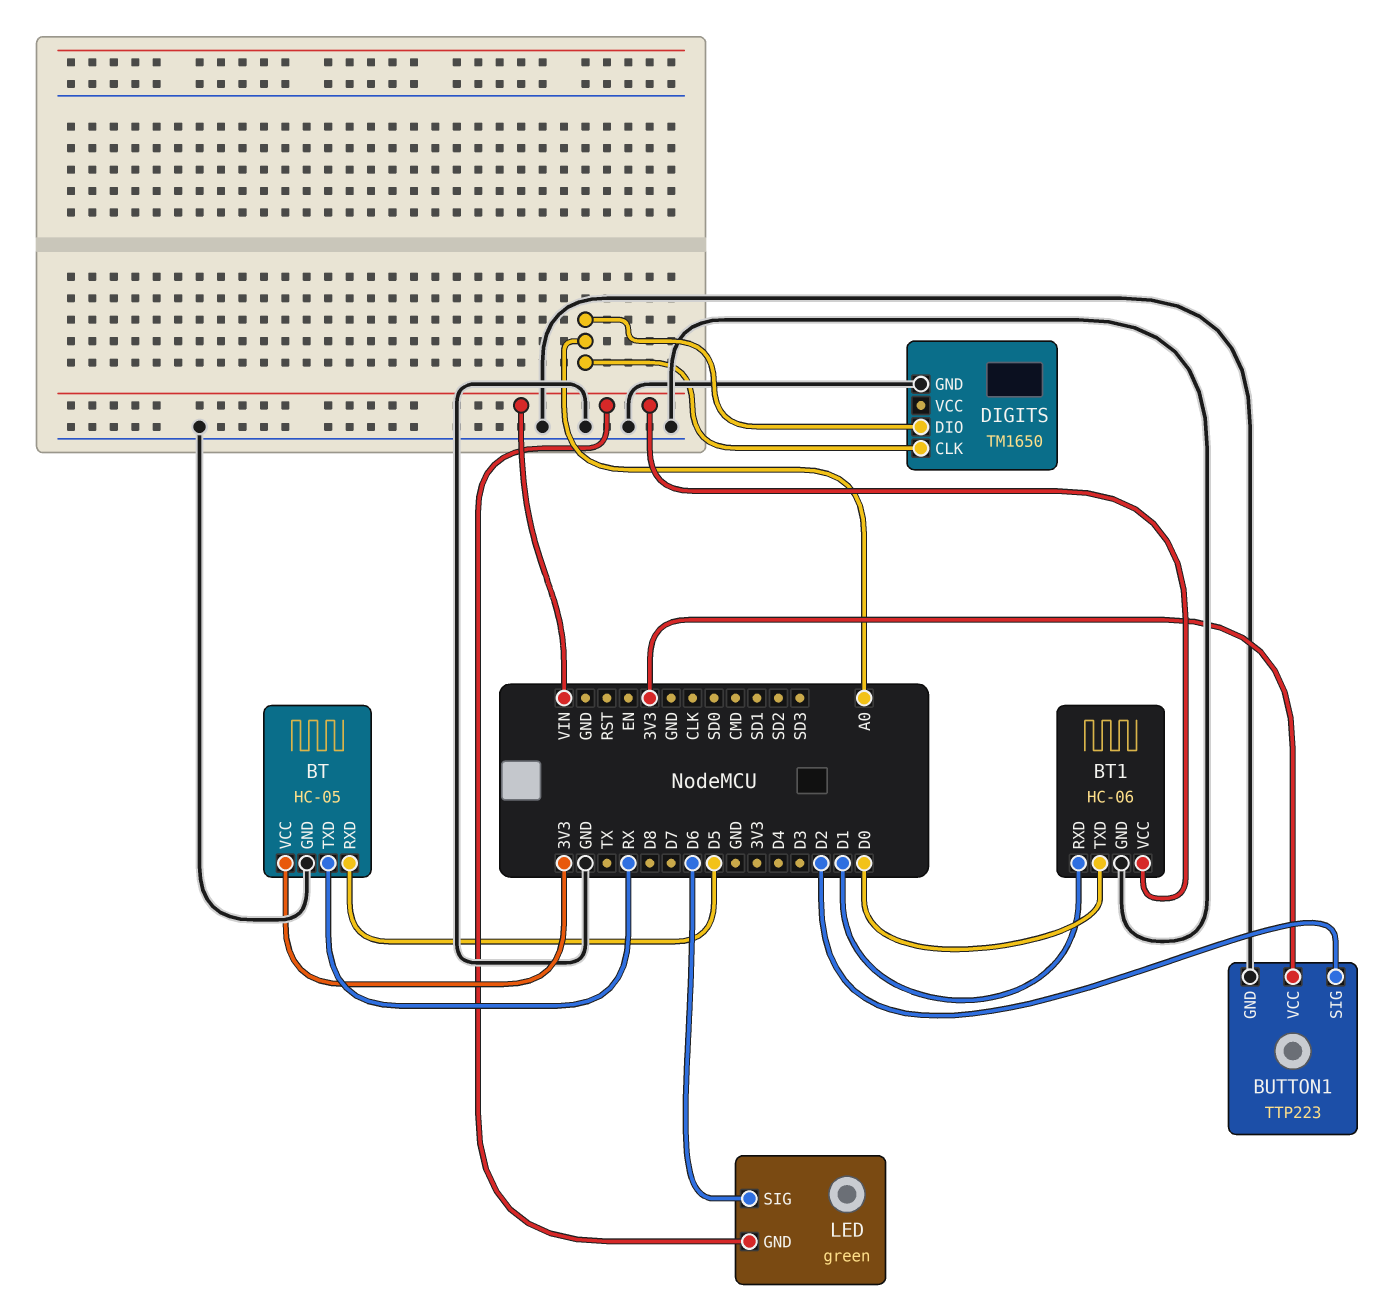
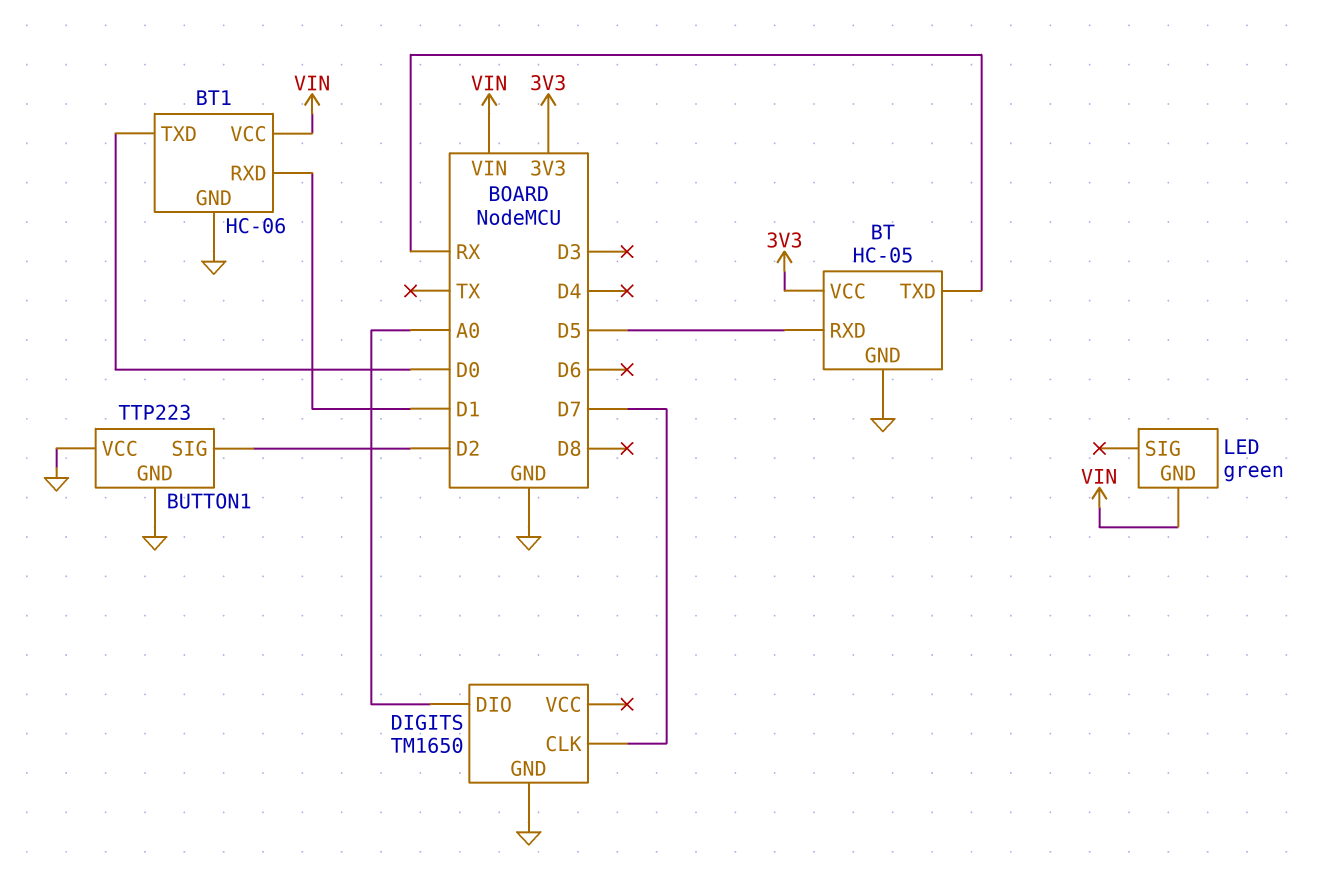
BUTTON1 pin VCC: 3V3 -> GND
DIGITS pin CLK: A0 -> D7
LED pin SIG: D6 -> none

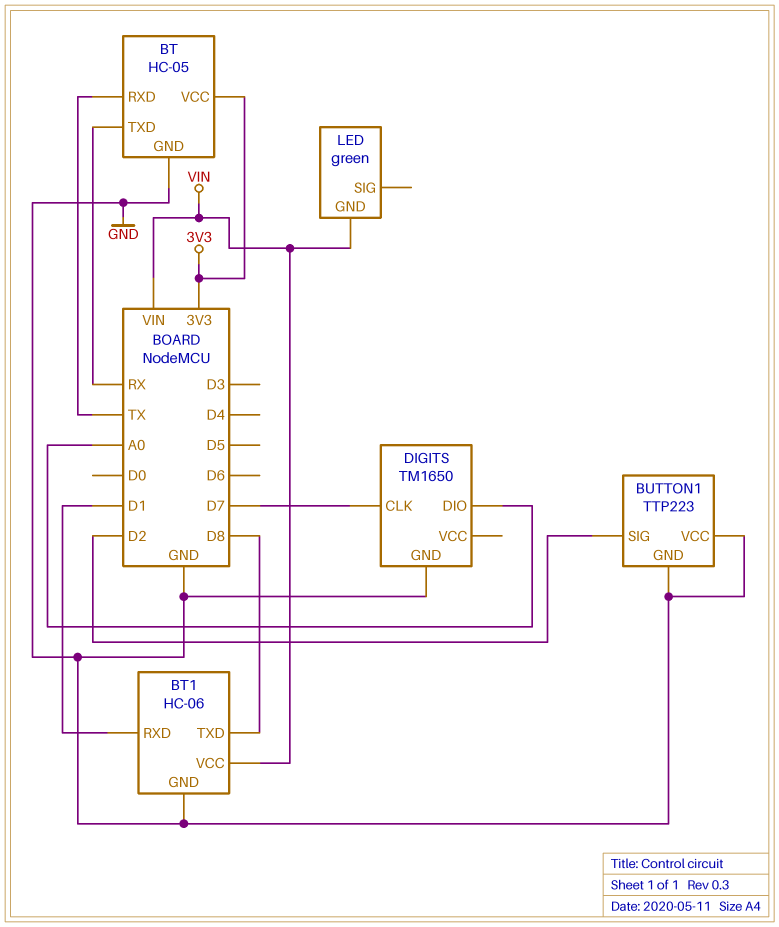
BT pin RXD: D5 -> TX
BT1 pin TXD: D0 -> D8

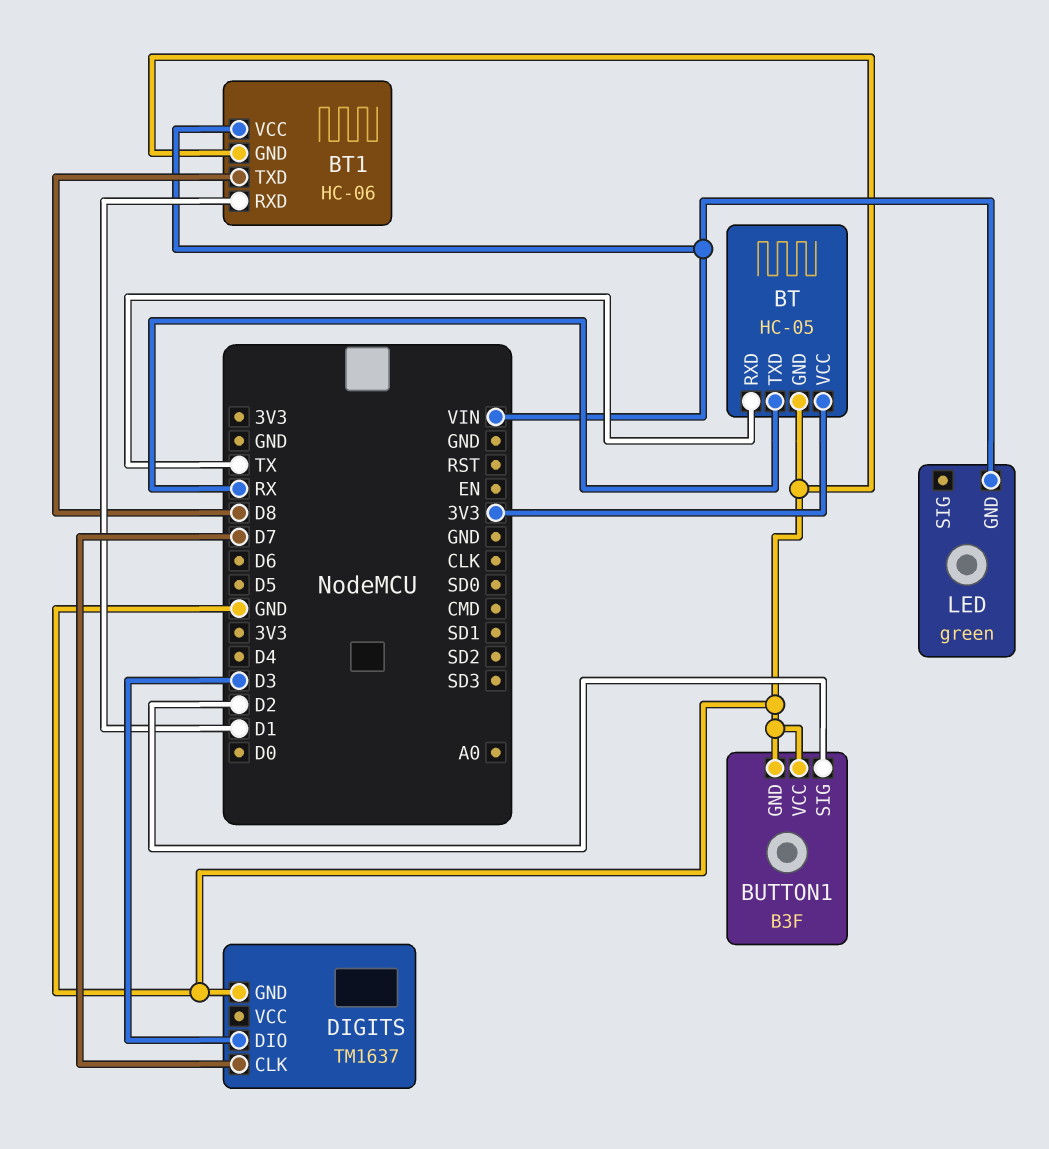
BUTTON1: TTP223 -> B3F
DIGITS: TM1650 -> TM1637
DIGITS pin DIO: A0 -> D3

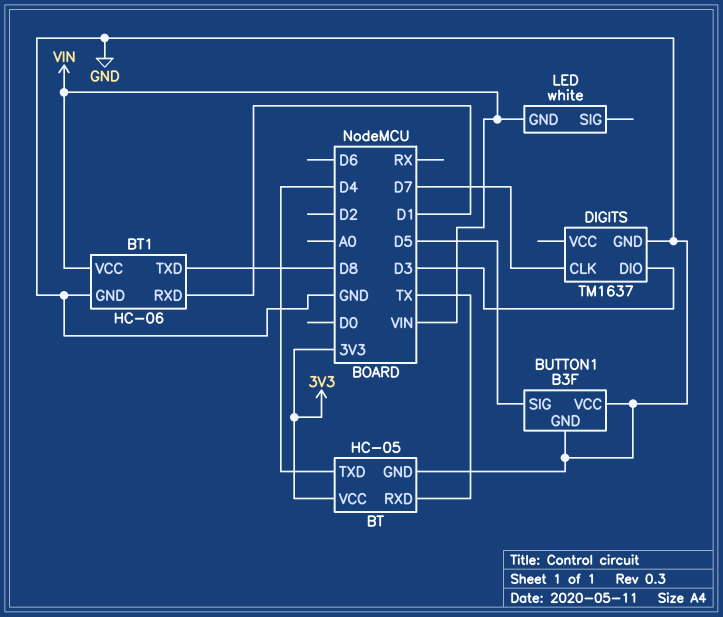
BT pin TXD: RX -> D4
BUTTON1 pin SIG: D2 -> D5
LED: green -> white

